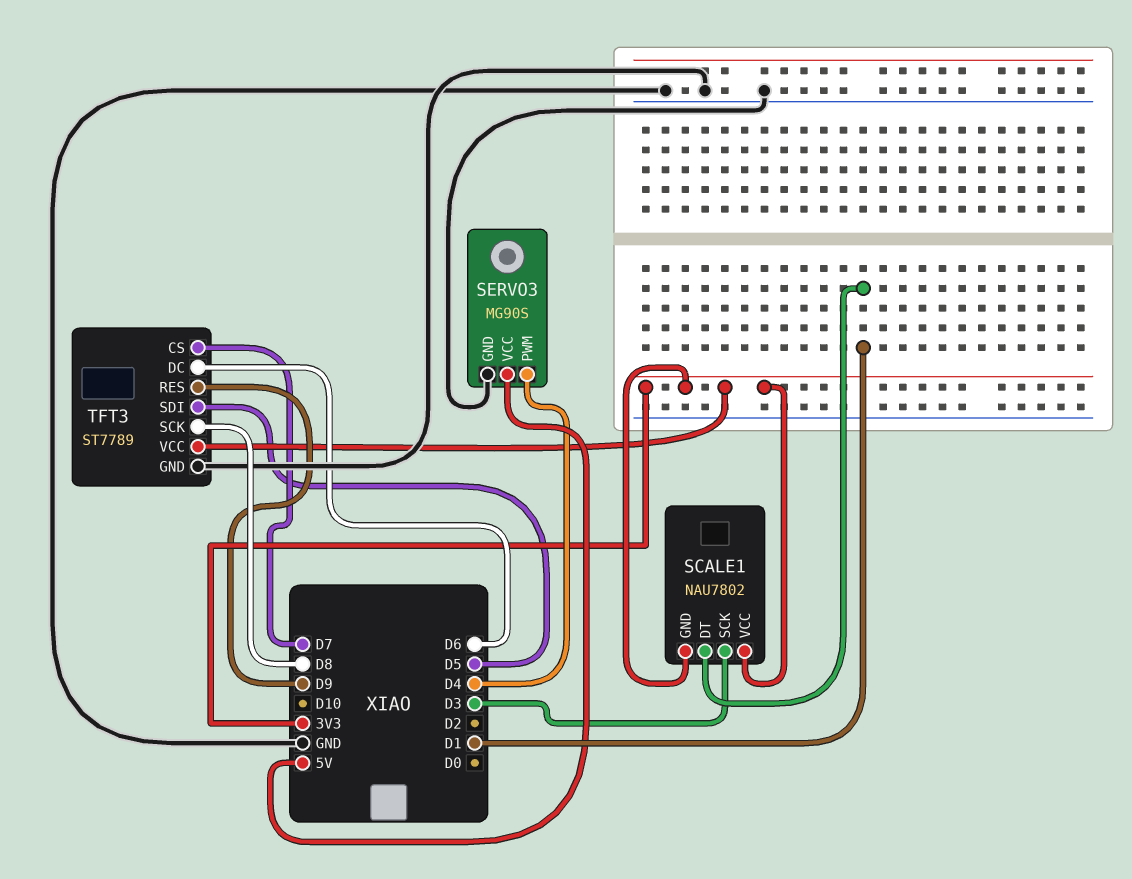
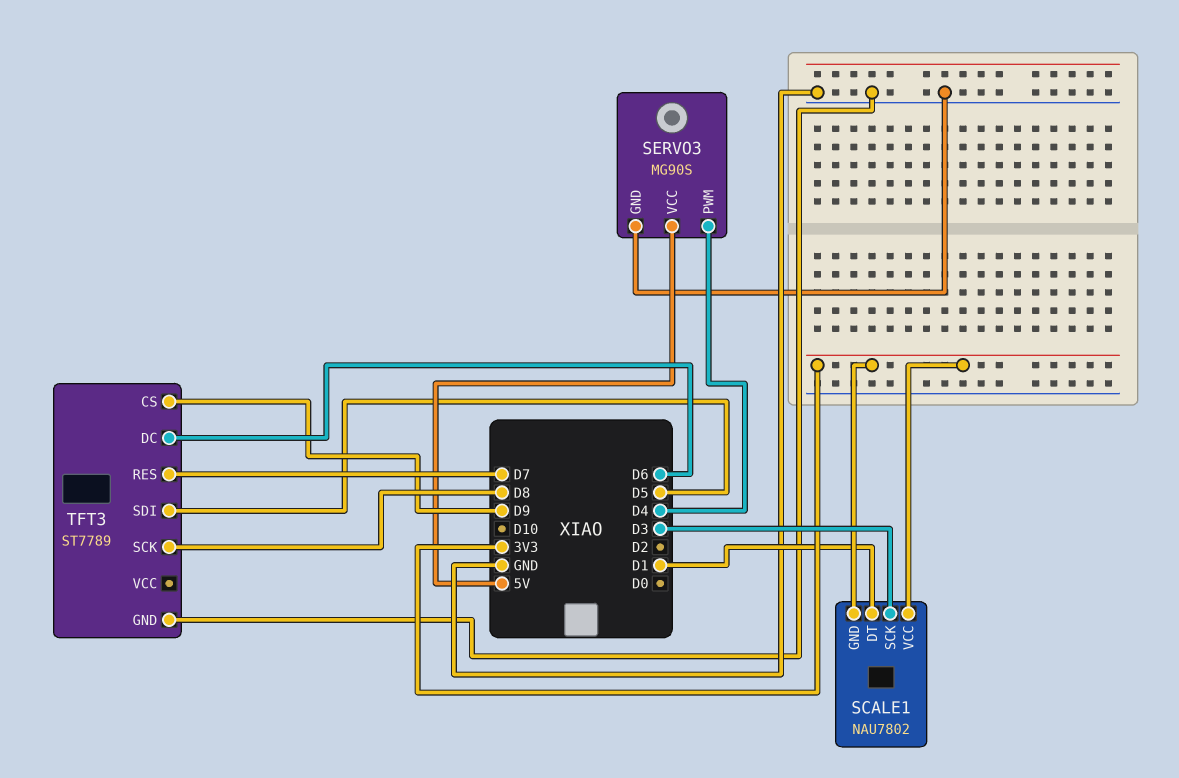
TFT3 pin CS: D7 -> D9
TFT3 pin RES: D9 -> D7
TFT3 pin VCC: 3V3 -> none

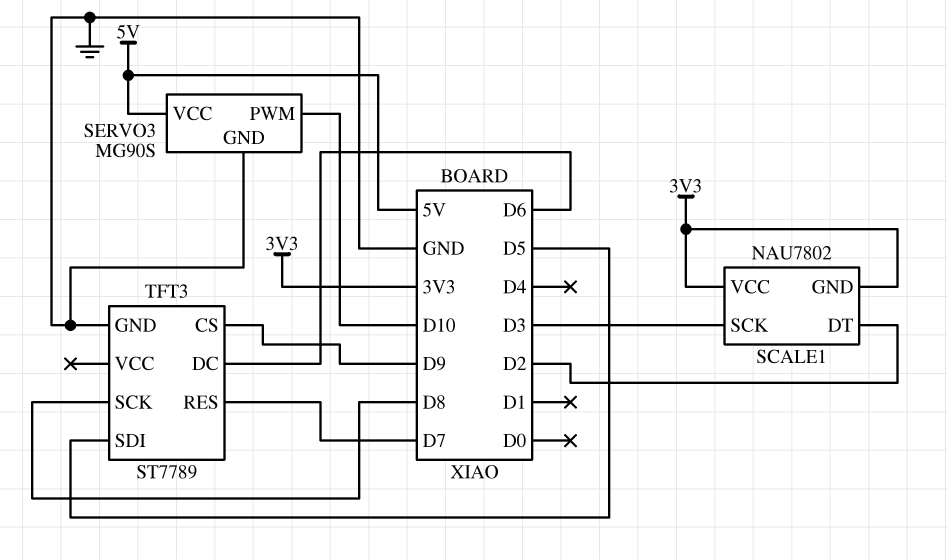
SCALE1 pin DT: D1 -> D2
SERVO3 pin PWM: D4 -> D10

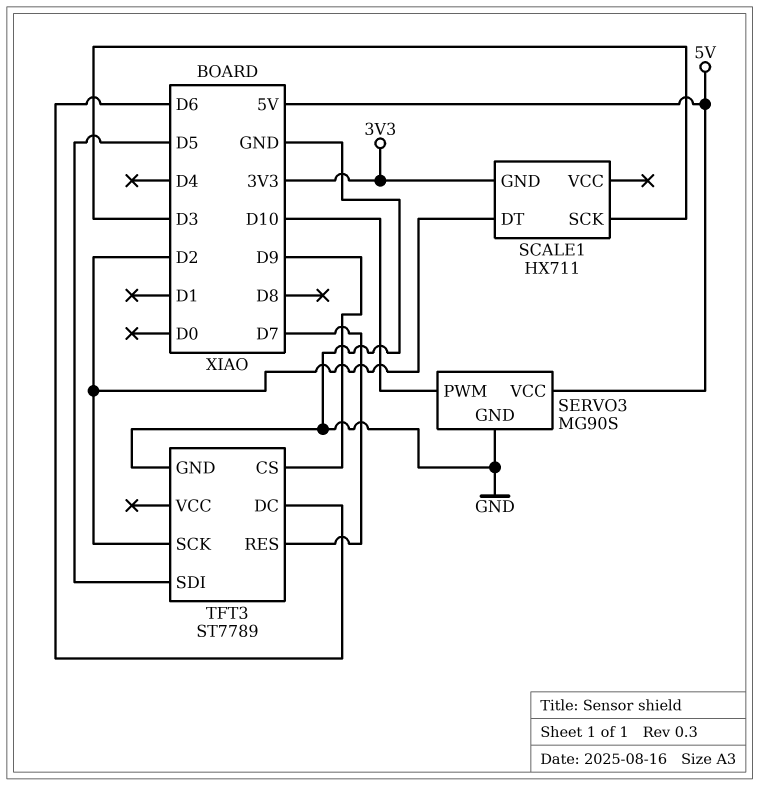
SCALE1: NAU7802 -> HX711
SCALE1 pin VCC: 3V3 -> none
TFT3 pin SCK: D8 -> D2

